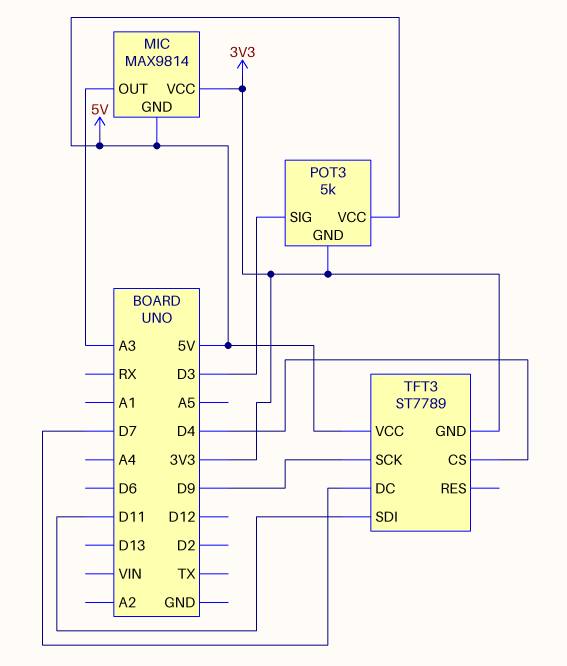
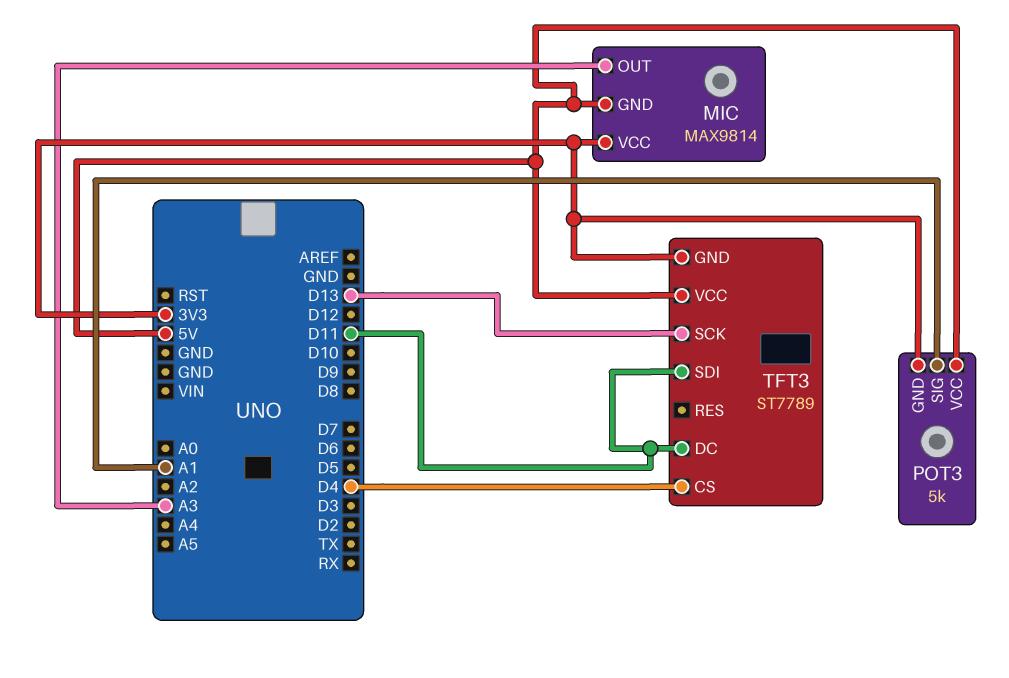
POT3 pin SIG: D3 -> A1
TFT3 pin DC: D7 -> D11
TFT3 pin SCK: D9 -> D13

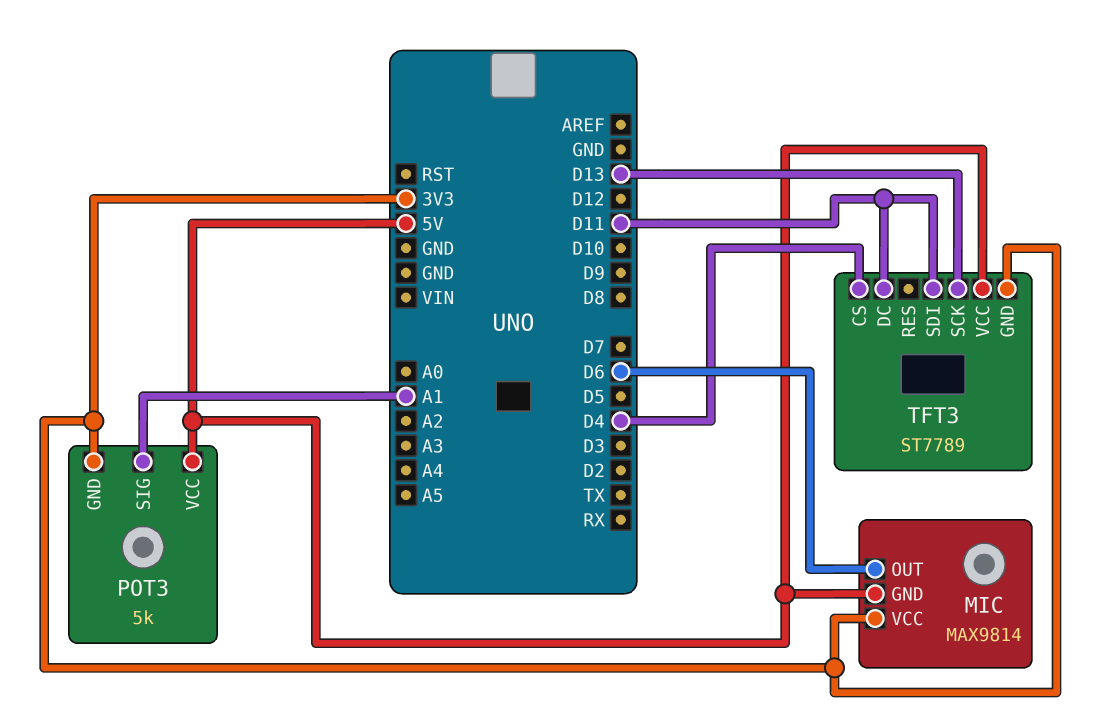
MIC pin OUT: A3 -> D6

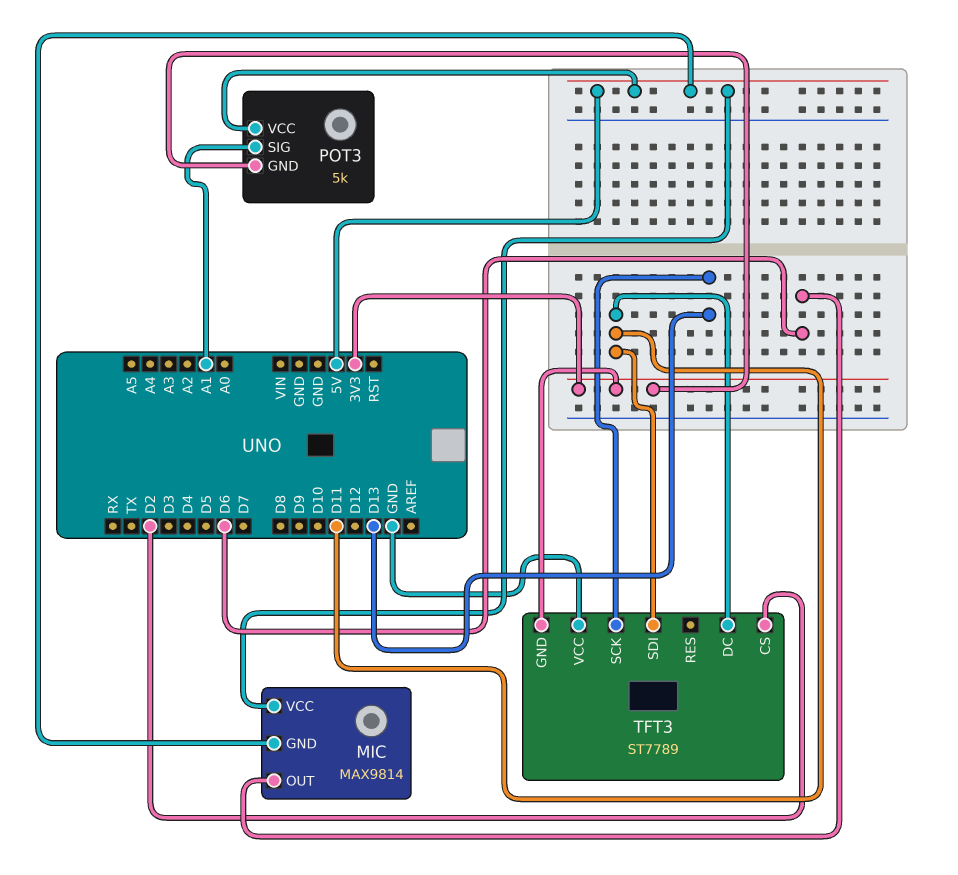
MIC pin VCC: 3V3 -> 5V
TFT3 pin CS: D4 -> D2
TFT3 pin VCC: 5V -> GND

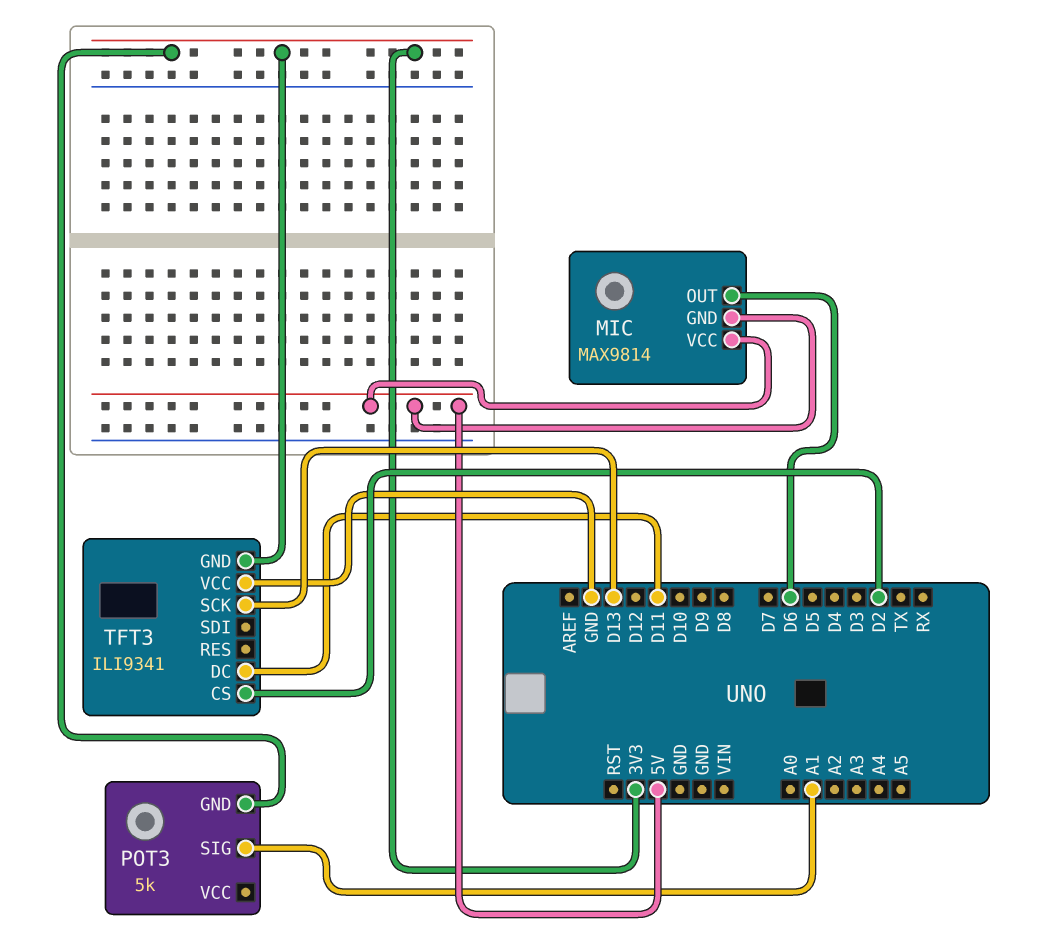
POT3 pin VCC: 5V -> none
TFT3: ST7789 -> ILI9341
TFT3 pin SDI: D11 -> none

